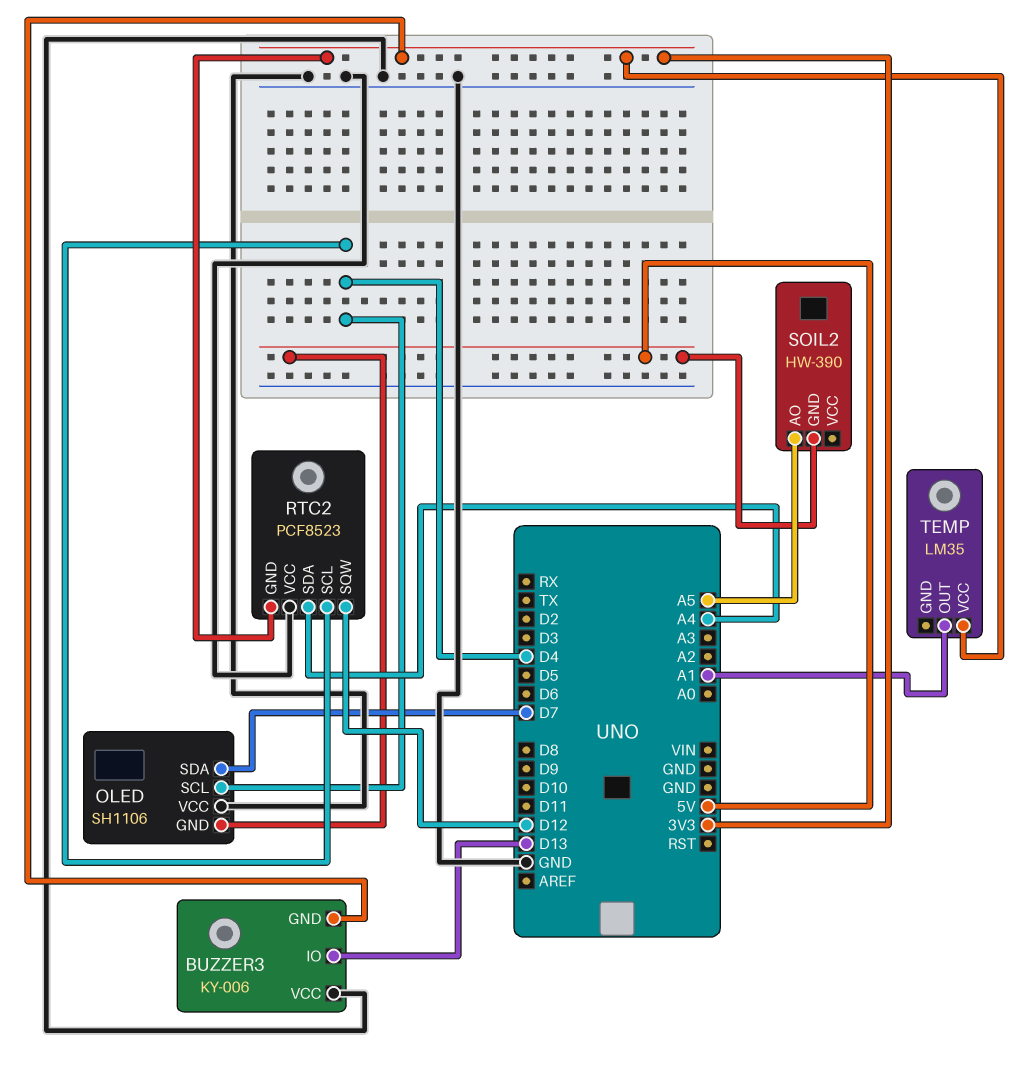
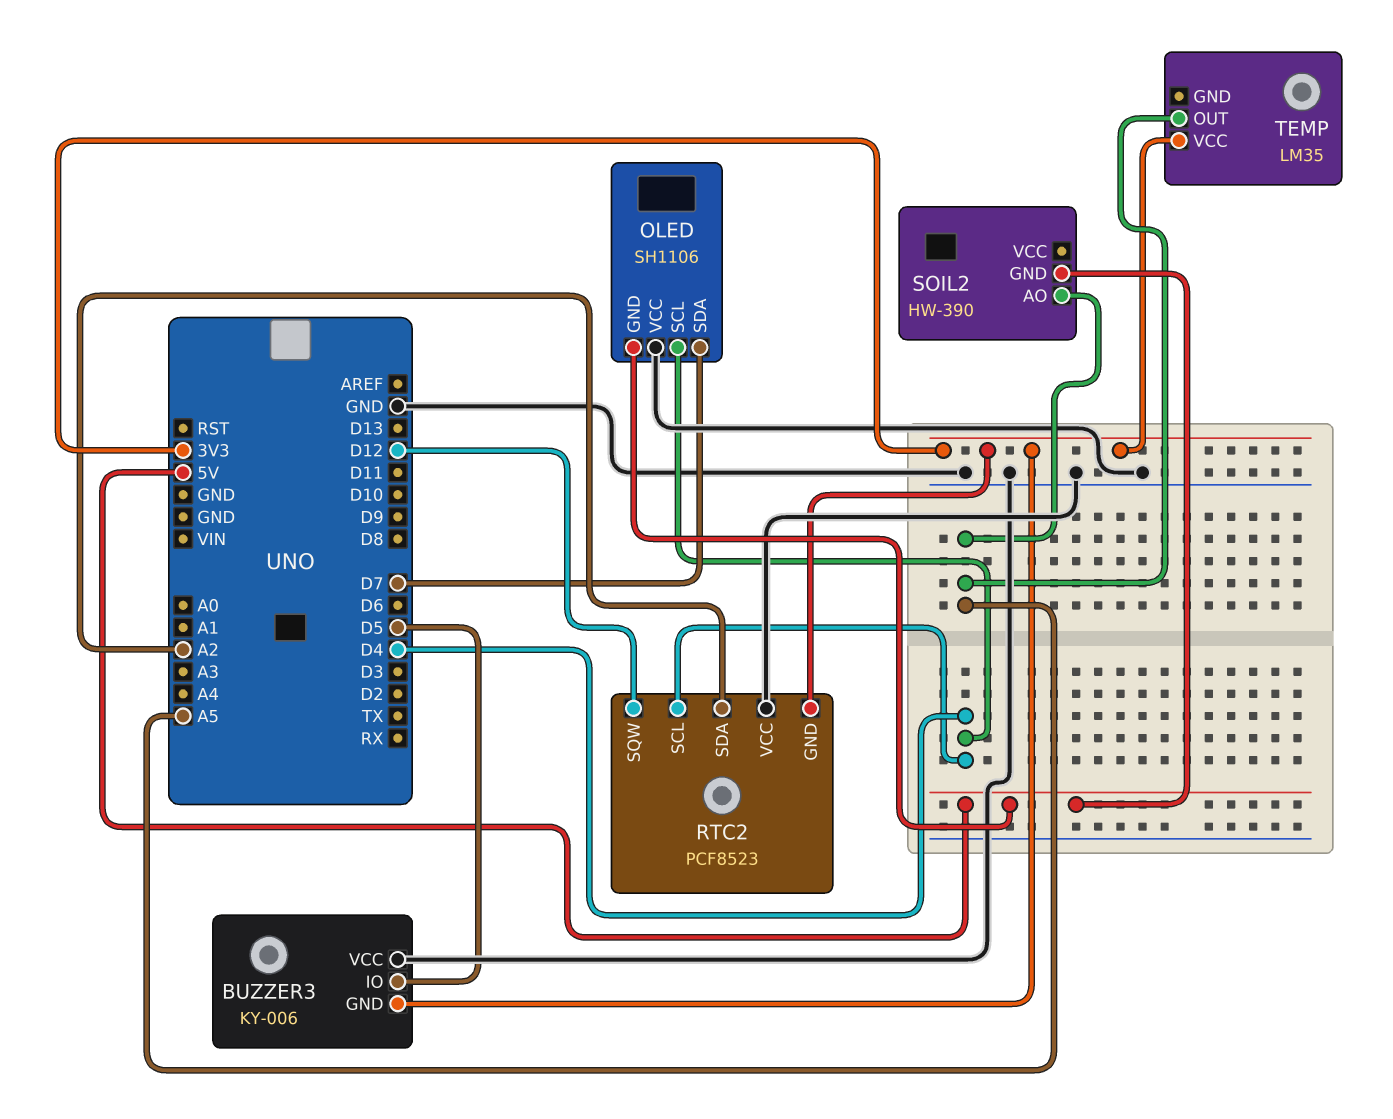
BUZZER3 pin IO: D13 -> D5
RTC2 pin SDA: A4 -> A2
TEMP pin OUT: A1 -> A5

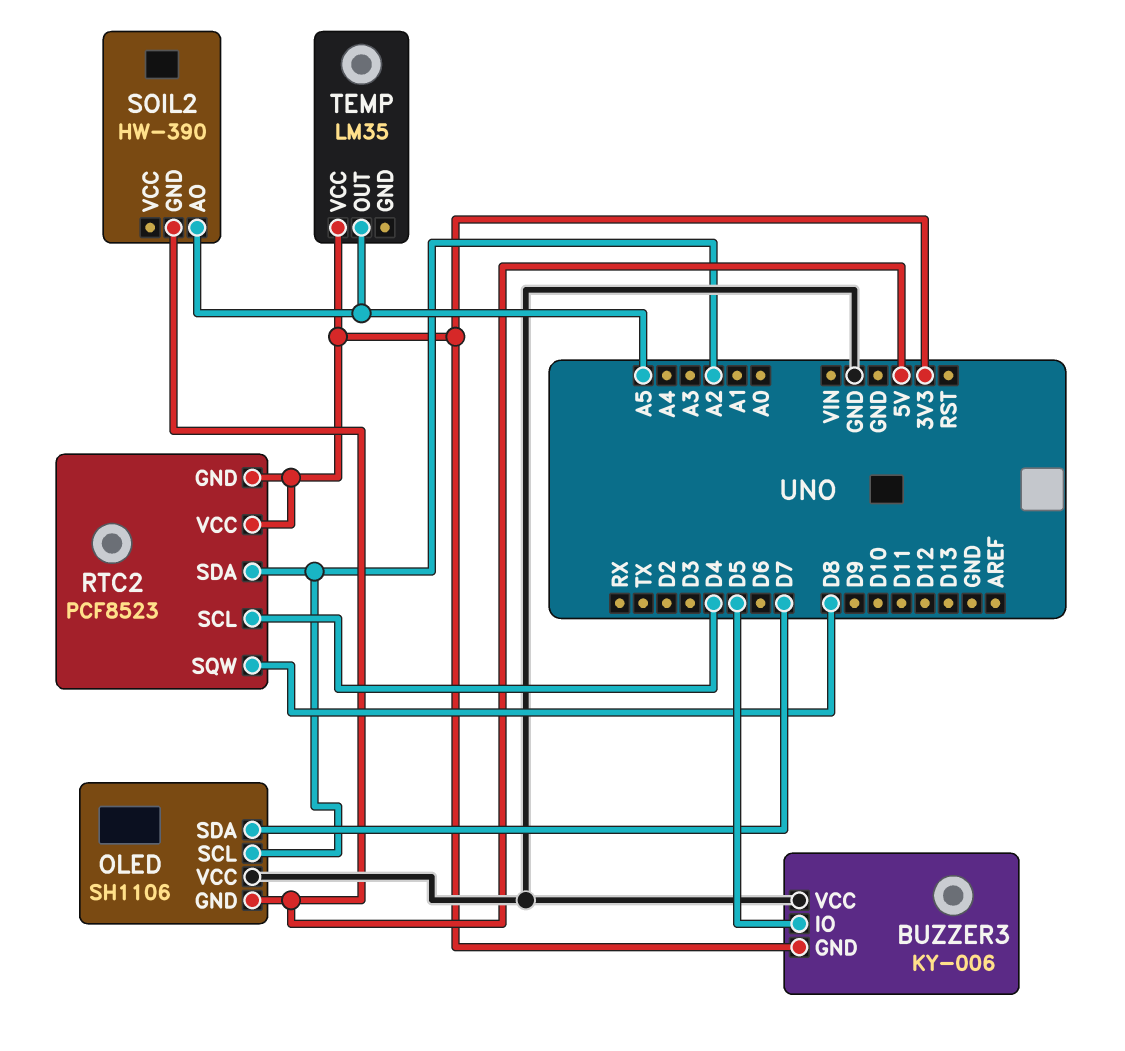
OLED pin SCL: D4 -> A2
RTC2 pin SQW: D12 -> D8
RTC2 pin VCC: GND -> 3V3

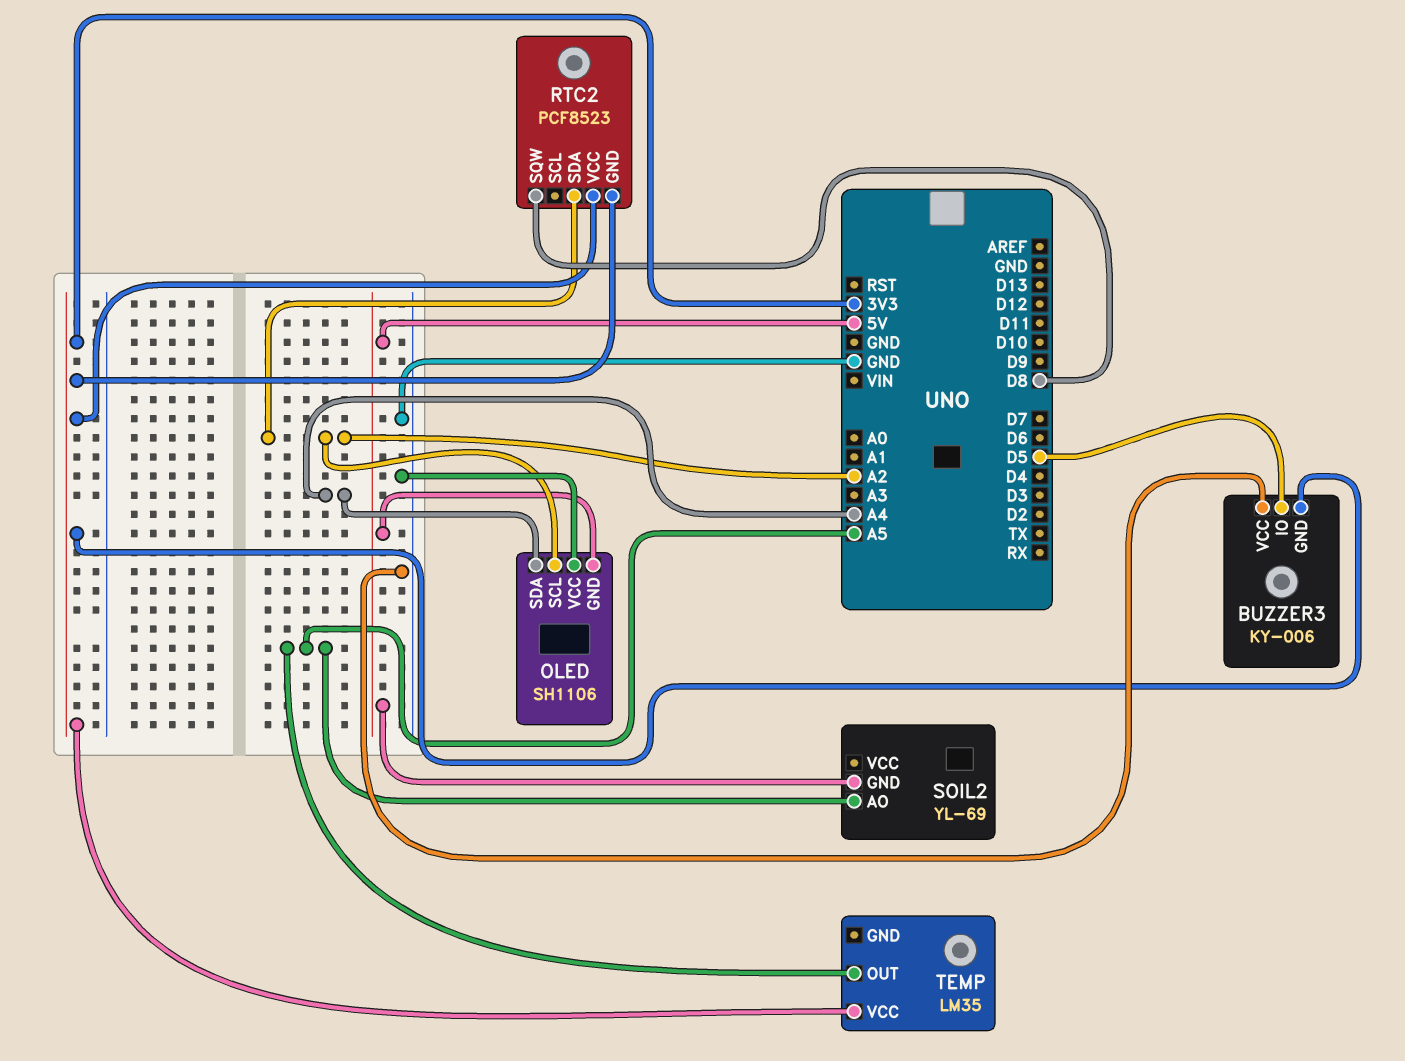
OLED pin SDA: D7 -> A4
RTC2 pin SCL: D4 -> none
SOIL2: HW-390 -> YL-69

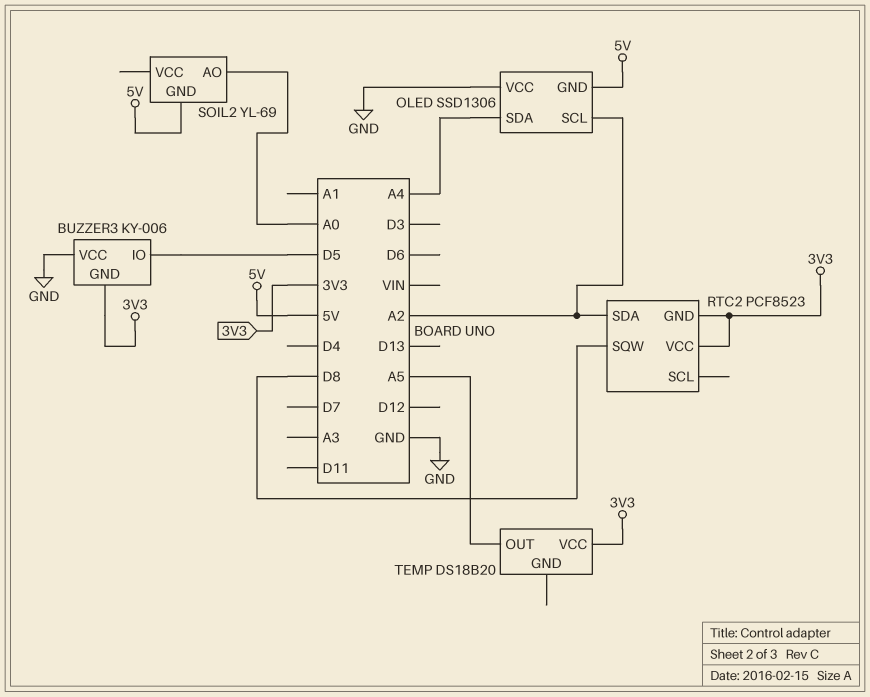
OLED: SH1106 -> SSD1306
SOIL2 pin AO: A5 -> A0
TEMP: LM35 -> DS18B20

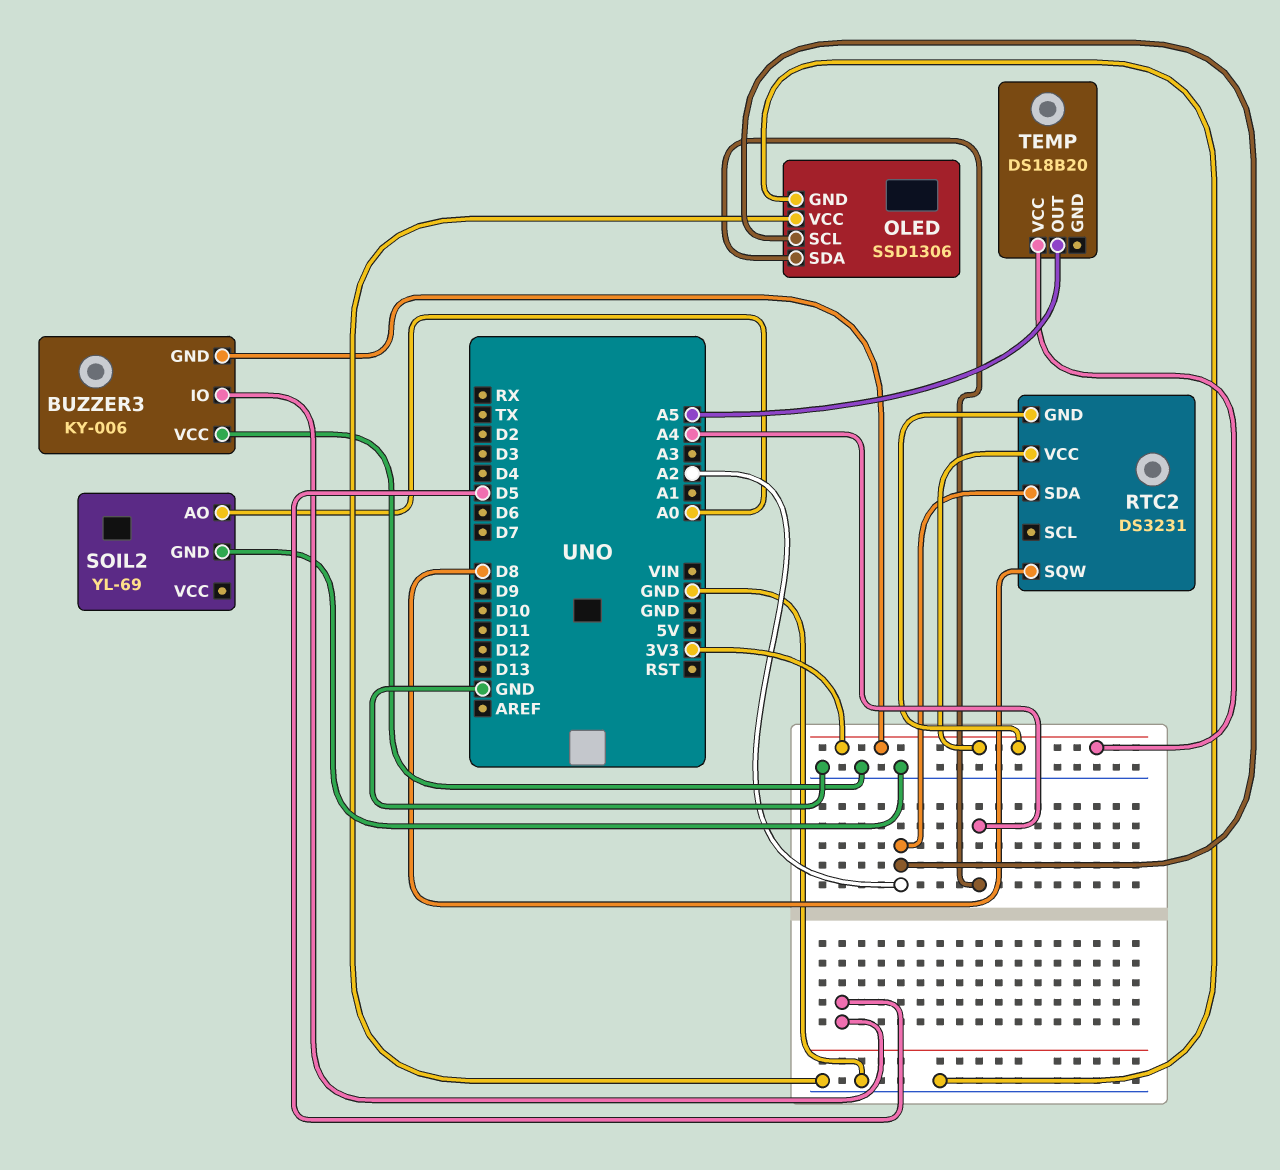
OLED pin GND: 5V -> GND
RTC2: PCF8523 -> DS3231
SOIL2 pin GND: 5V -> GND

